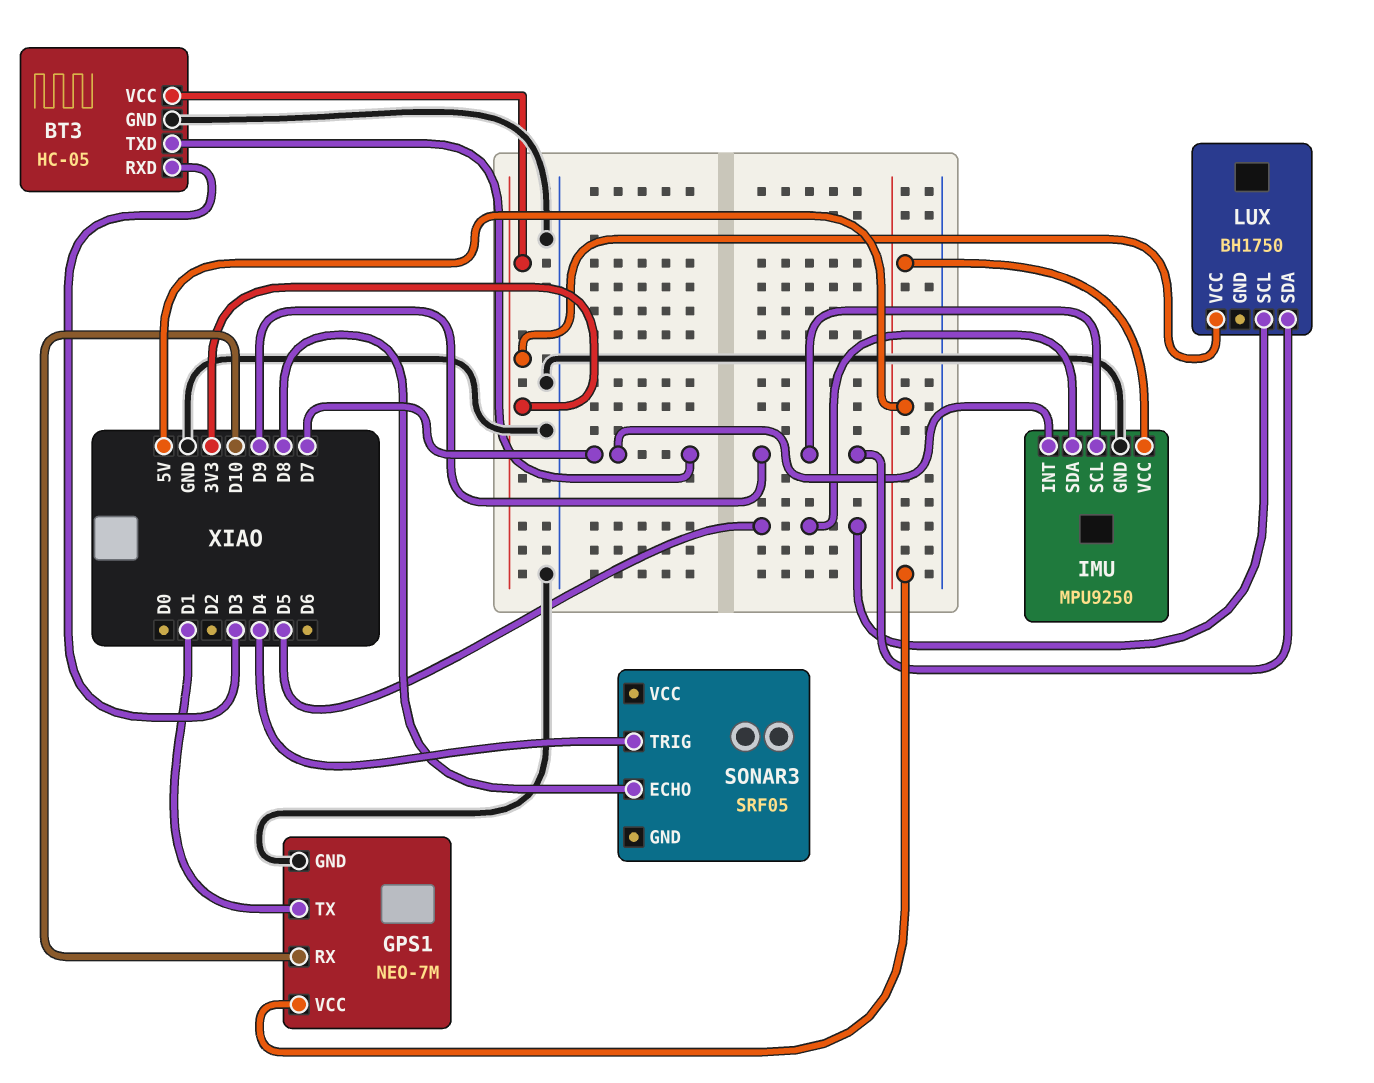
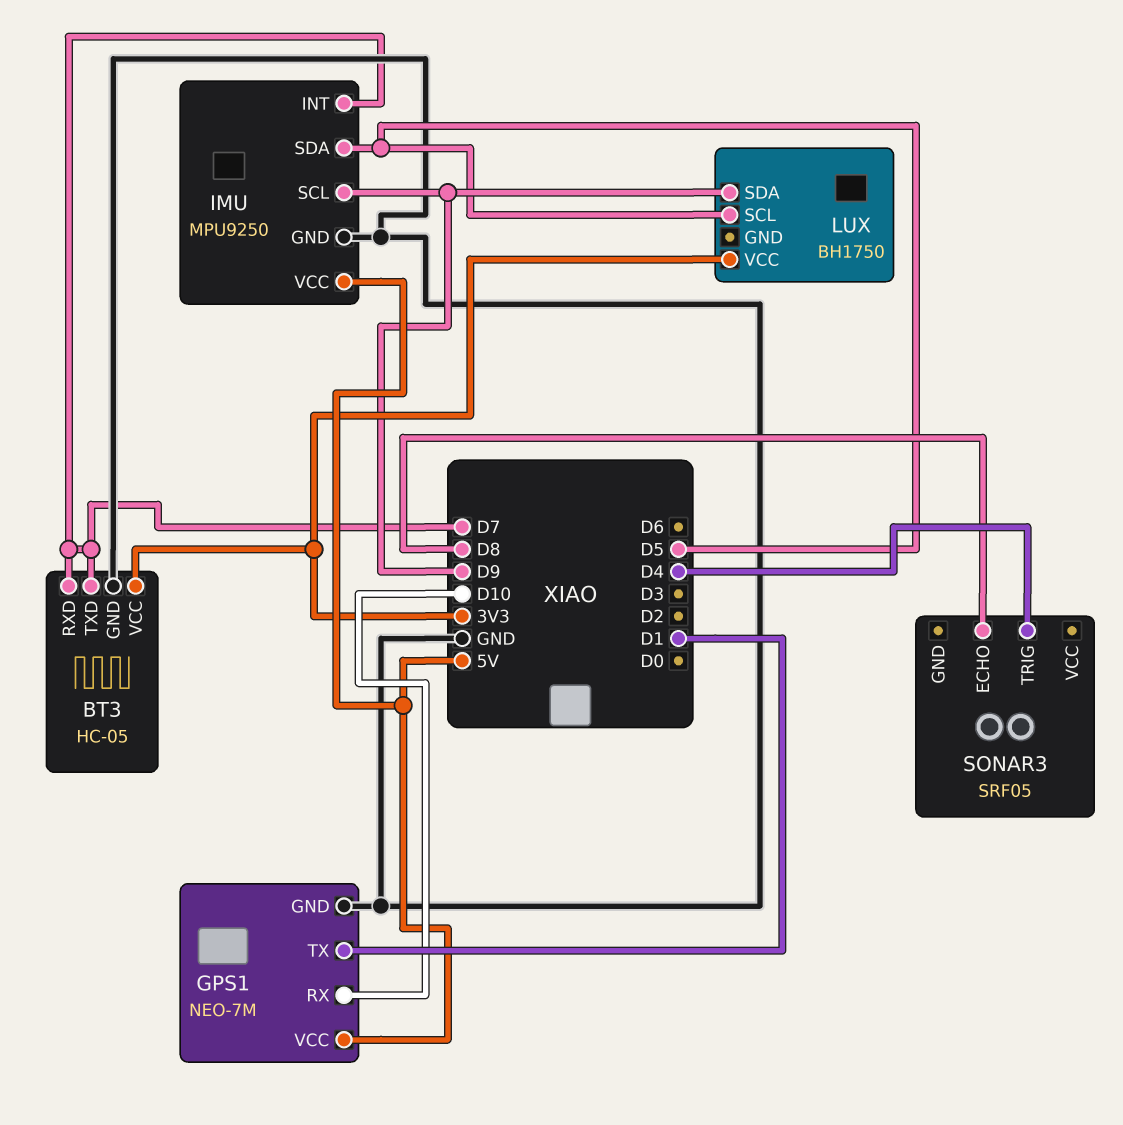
BT3 pin RXD: D3 -> D7

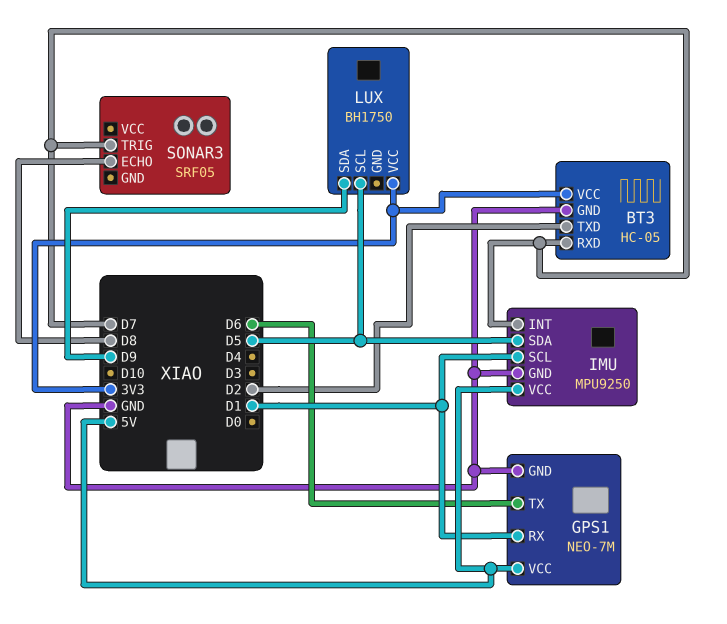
BT3 pin TXD: D7 -> D2
GPS1 pin RX: D10 -> D1
GPS1 pin TX: D1 -> D6
IMU pin SCL: D9 -> D1
SONAR3 pin TRIG: D4 -> D7

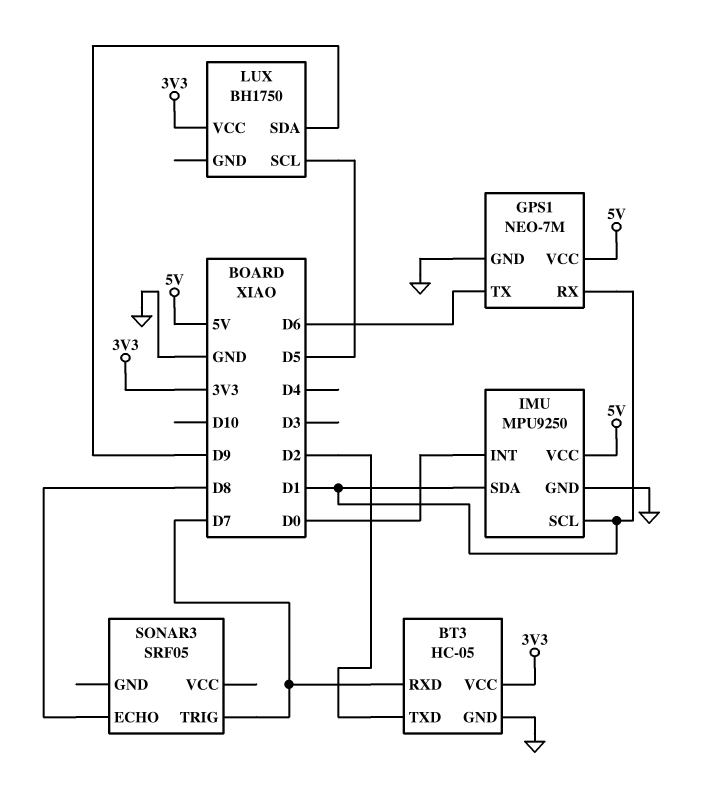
IMU pin INT: D7 -> D0
IMU pin SDA: D5 -> D1

